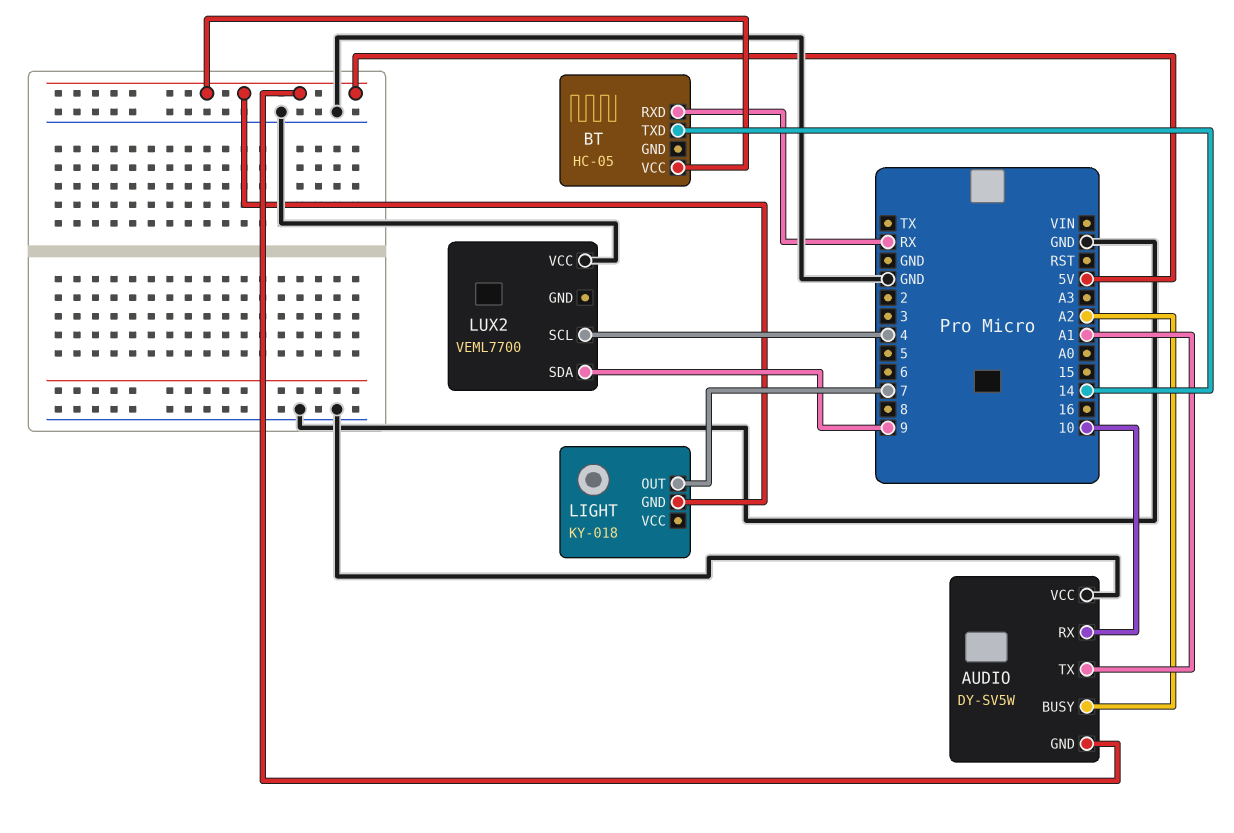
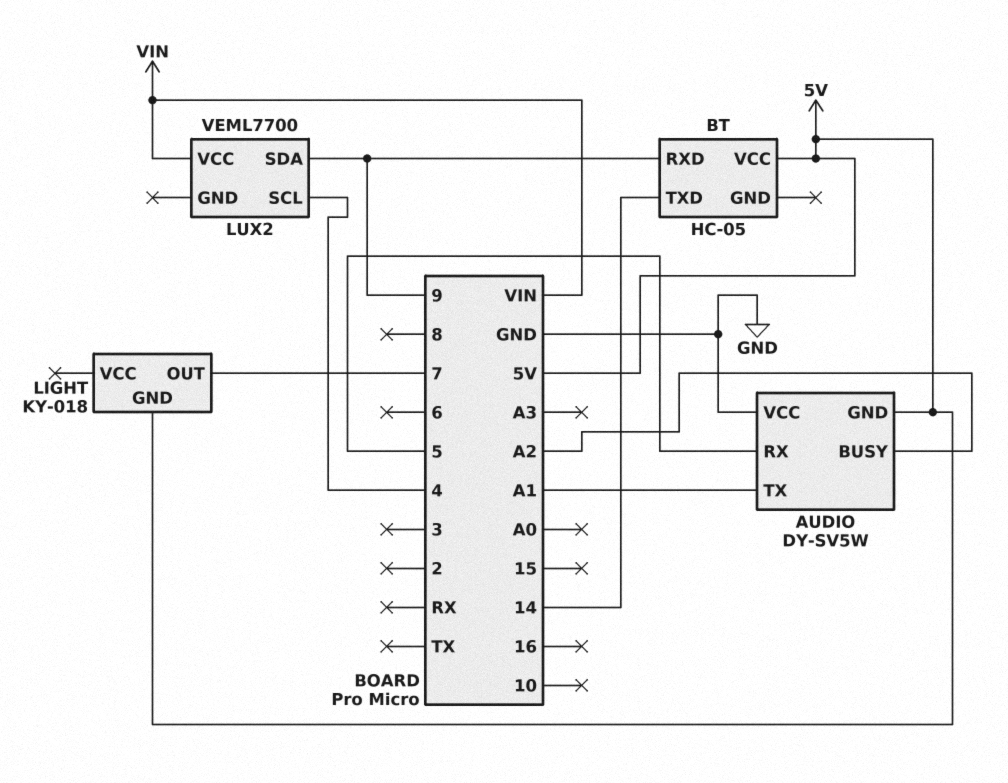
AUDIO pin RX: 10 -> 5
BT pin RXD: RX -> 9
LUX2 pin VCC: GND -> VIN

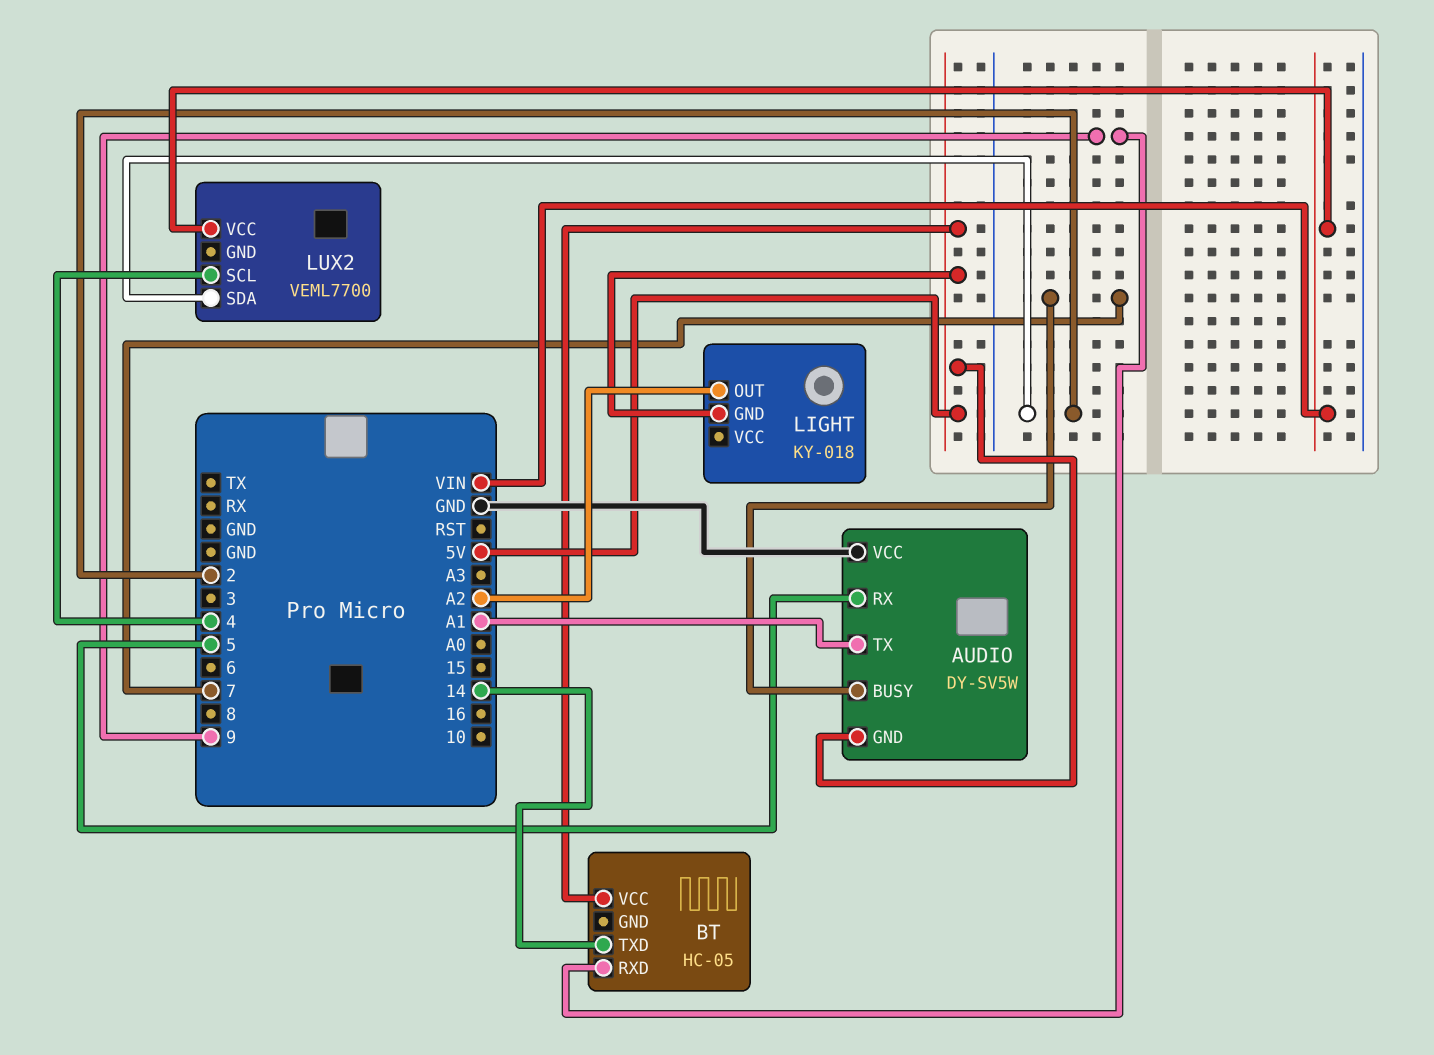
AUDIO pin BUSY: A2 -> 7
LIGHT pin OUT: 7 -> A2
LUX2 pin SDA: 9 -> 2

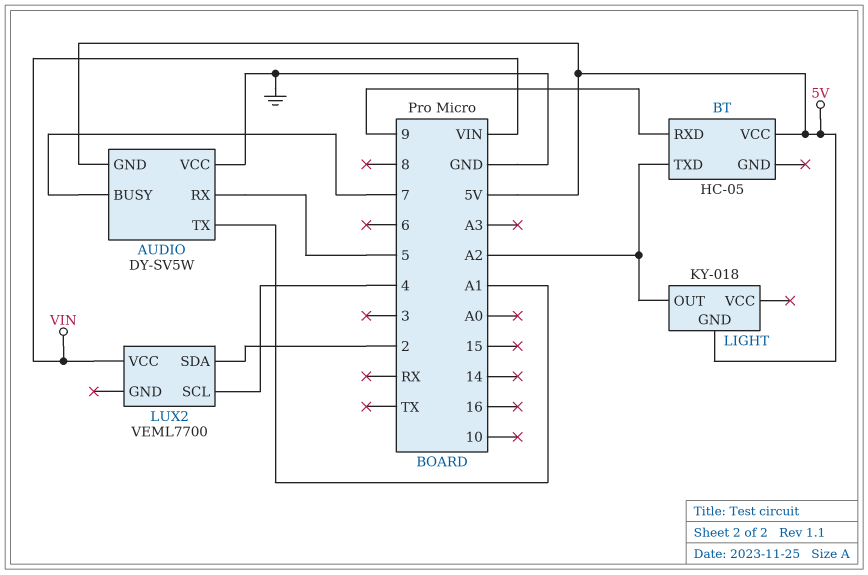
BT pin TXD: 14 -> A2

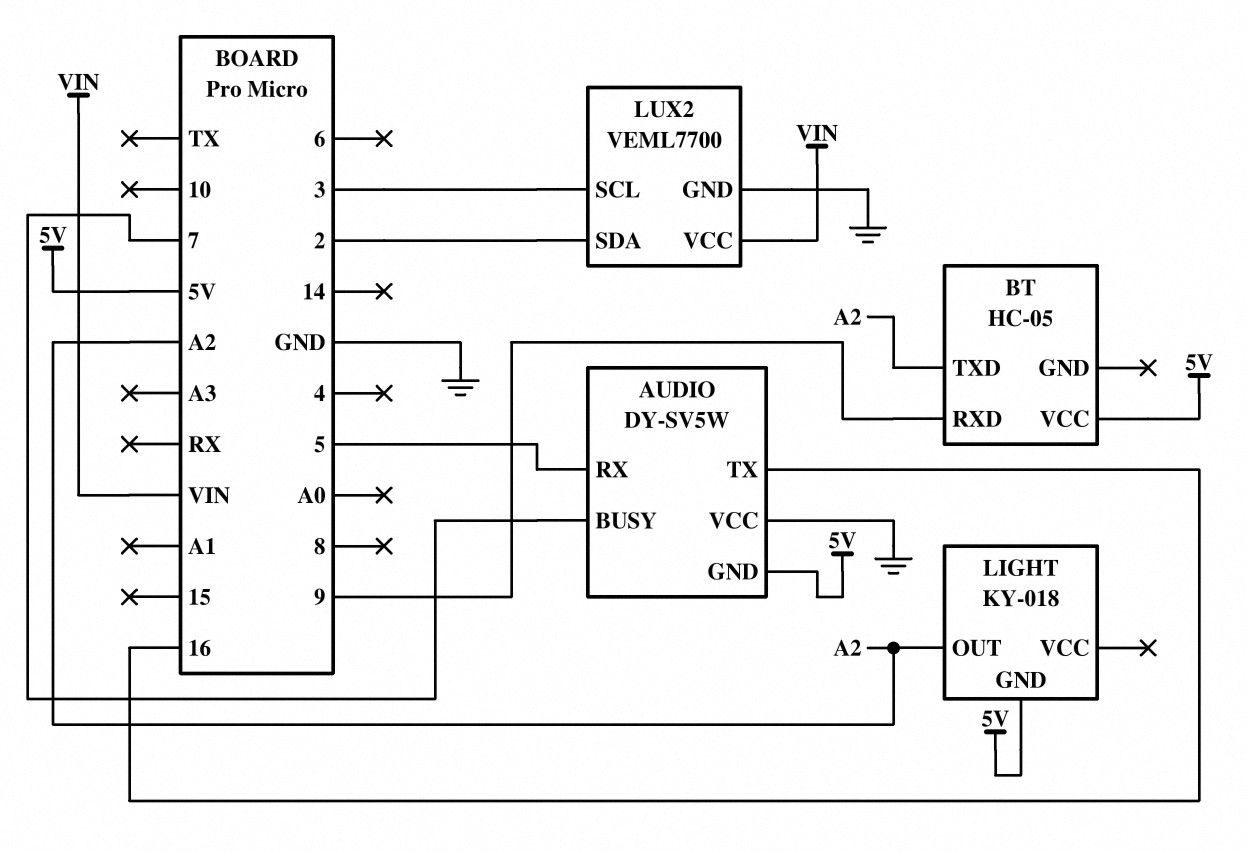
AUDIO pin TX: A1 -> 16
LUX2 pin GND: none -> GND
LUX2 pin SCL: 4 -> 3

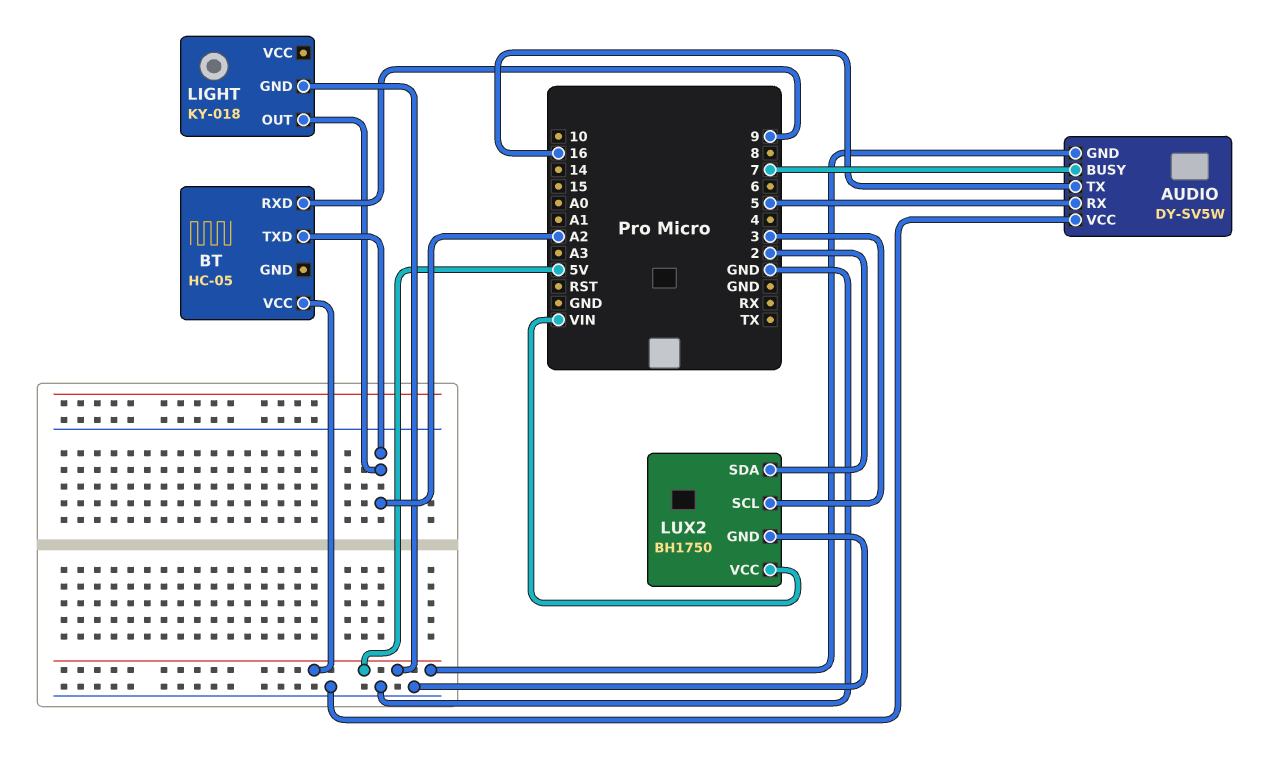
LUX2: VEML7700 -> BH1750

